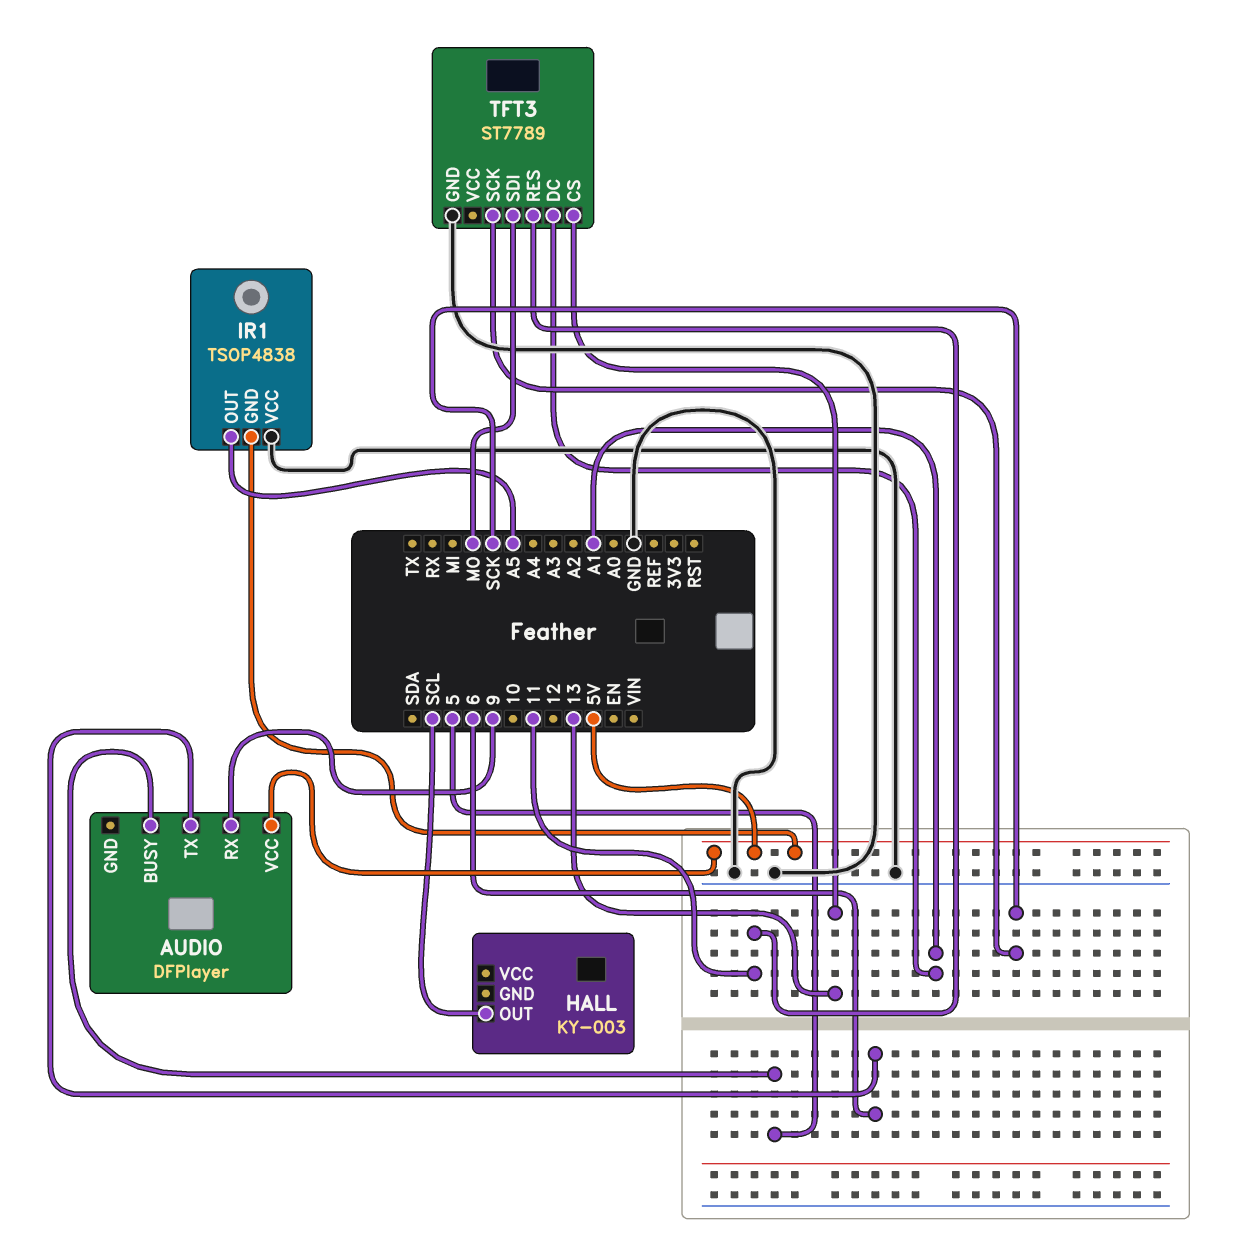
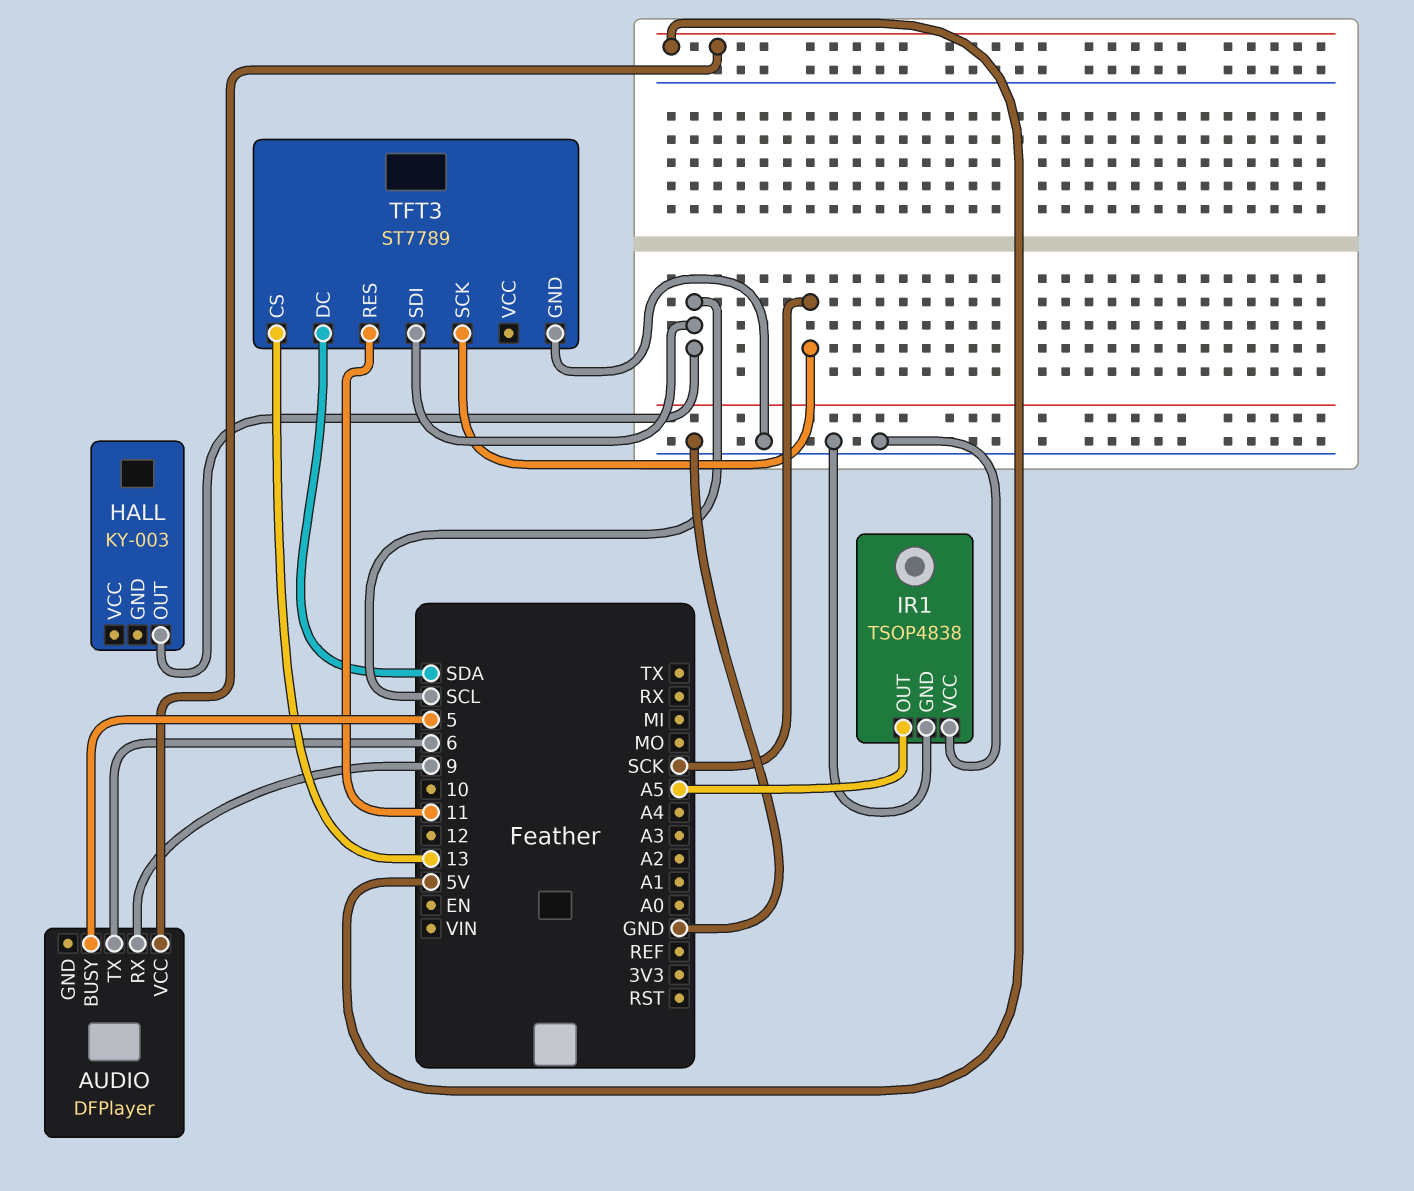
IR1 pin GND: 5V -> GND
TFT3 pin DC: A1 -> SDA
TFT3 pin SDI: MO -> SCL

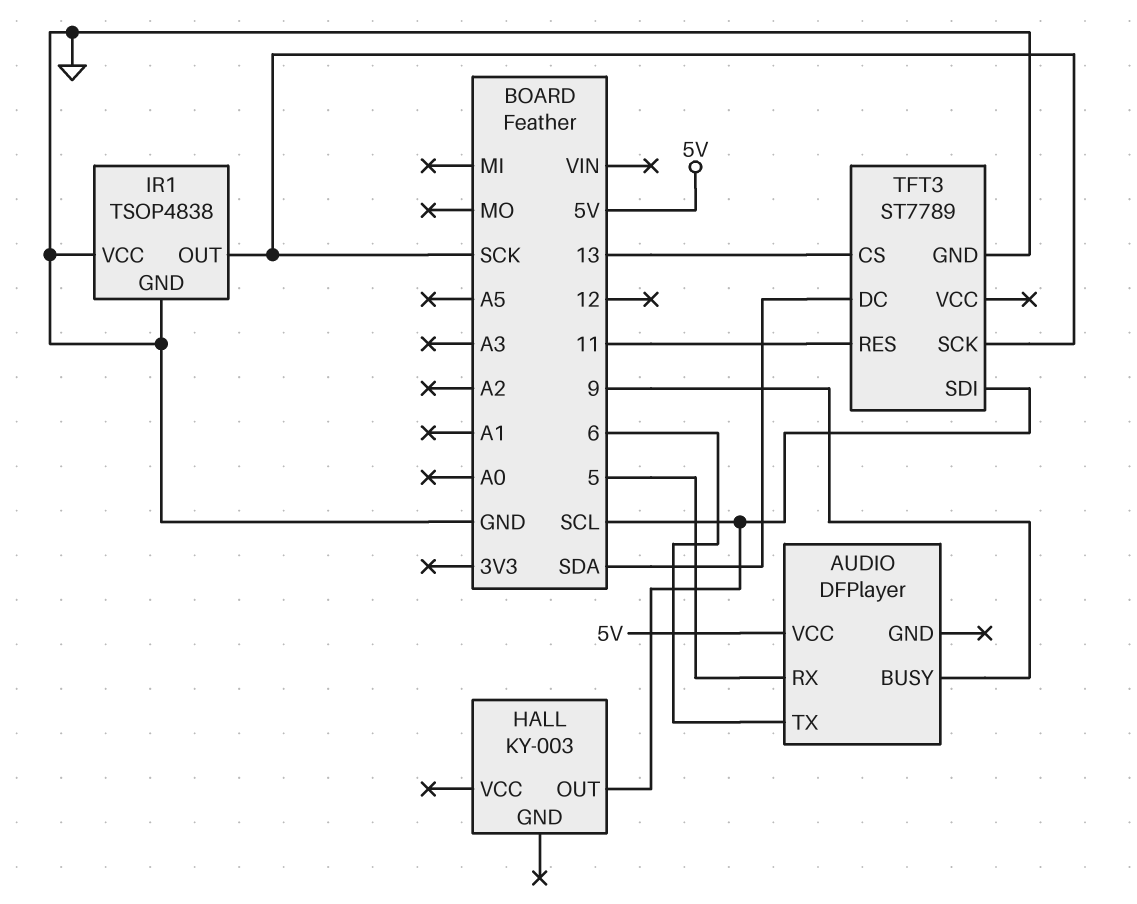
AUDIO pin BUSY: 5 -> 9
AUDIO pin RX: 9 -> 5
IR1 pin OUT: A5 -> SCK

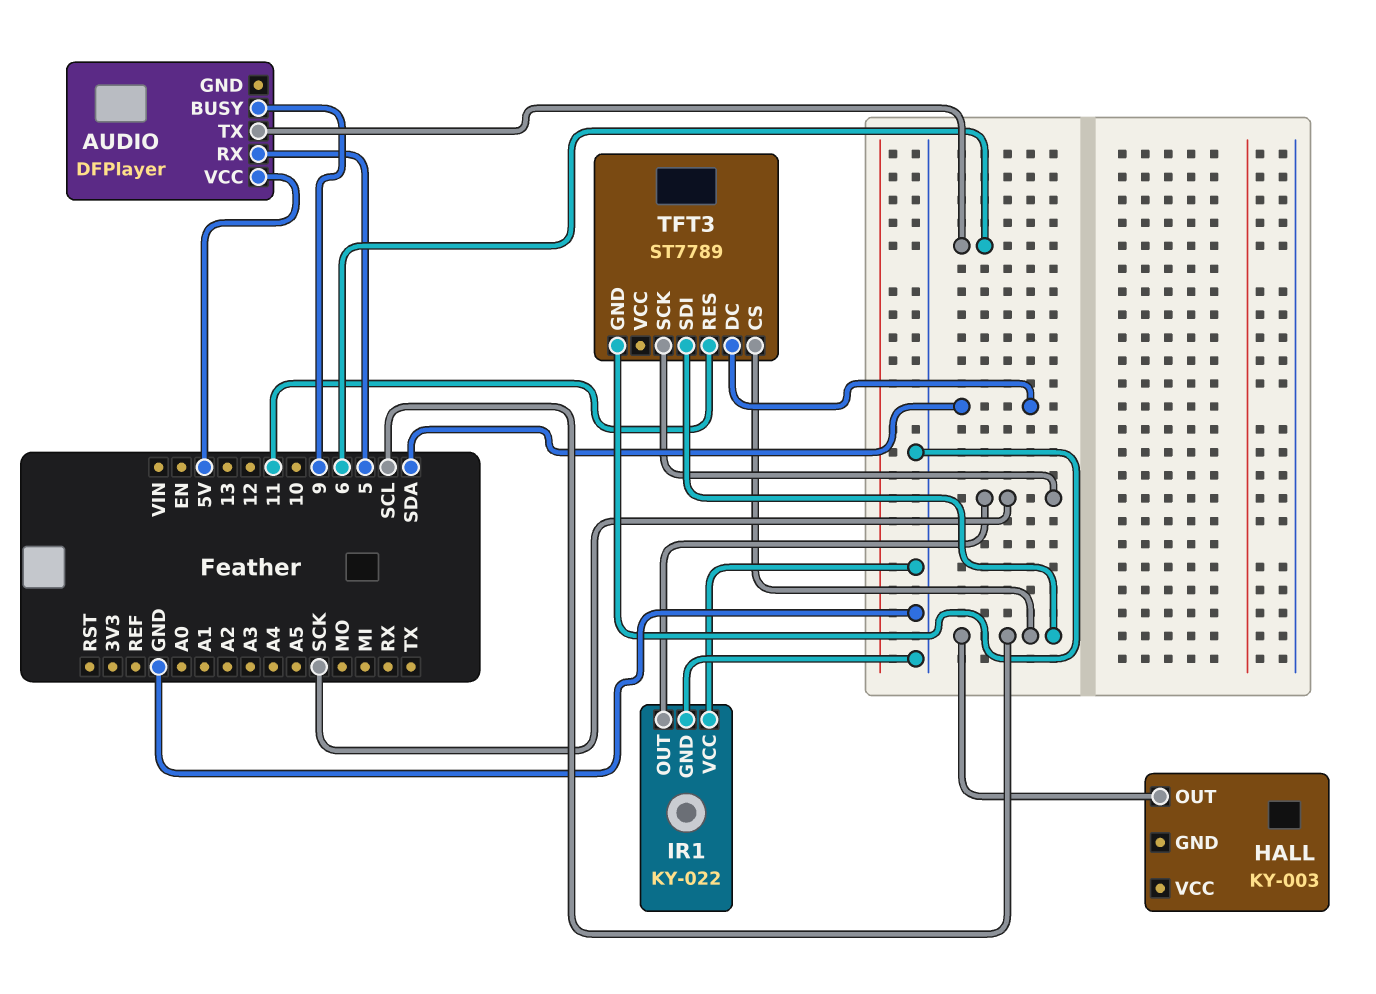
IR1: TSOP4838 -> KY-022
TFT3 pin CS: 13 -> SCL

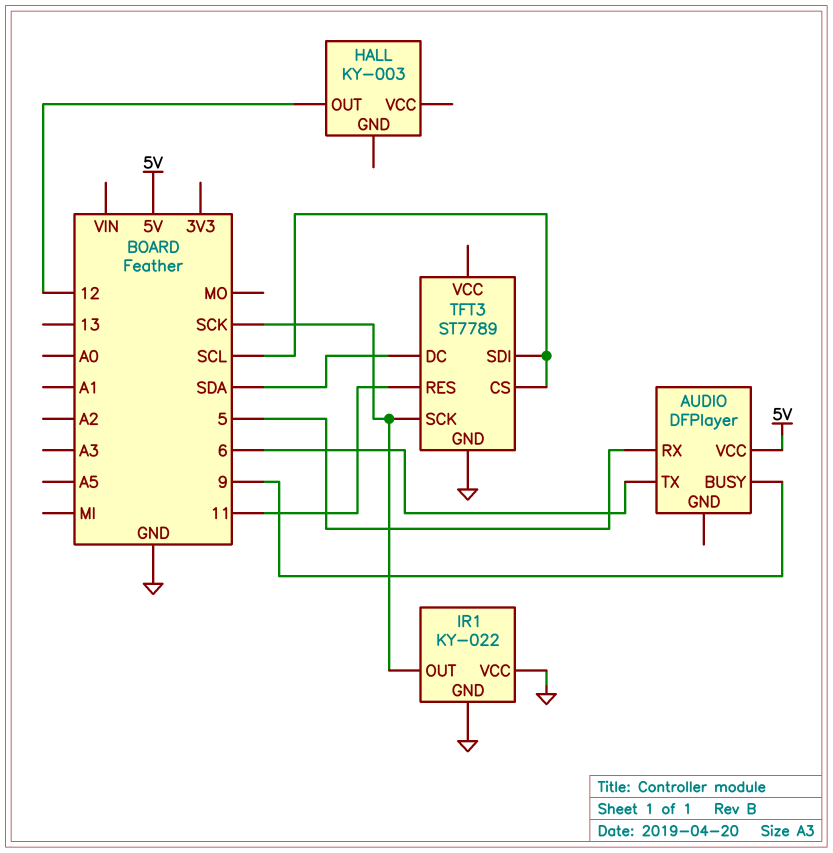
HALL pin OUT: SCL -> 12

